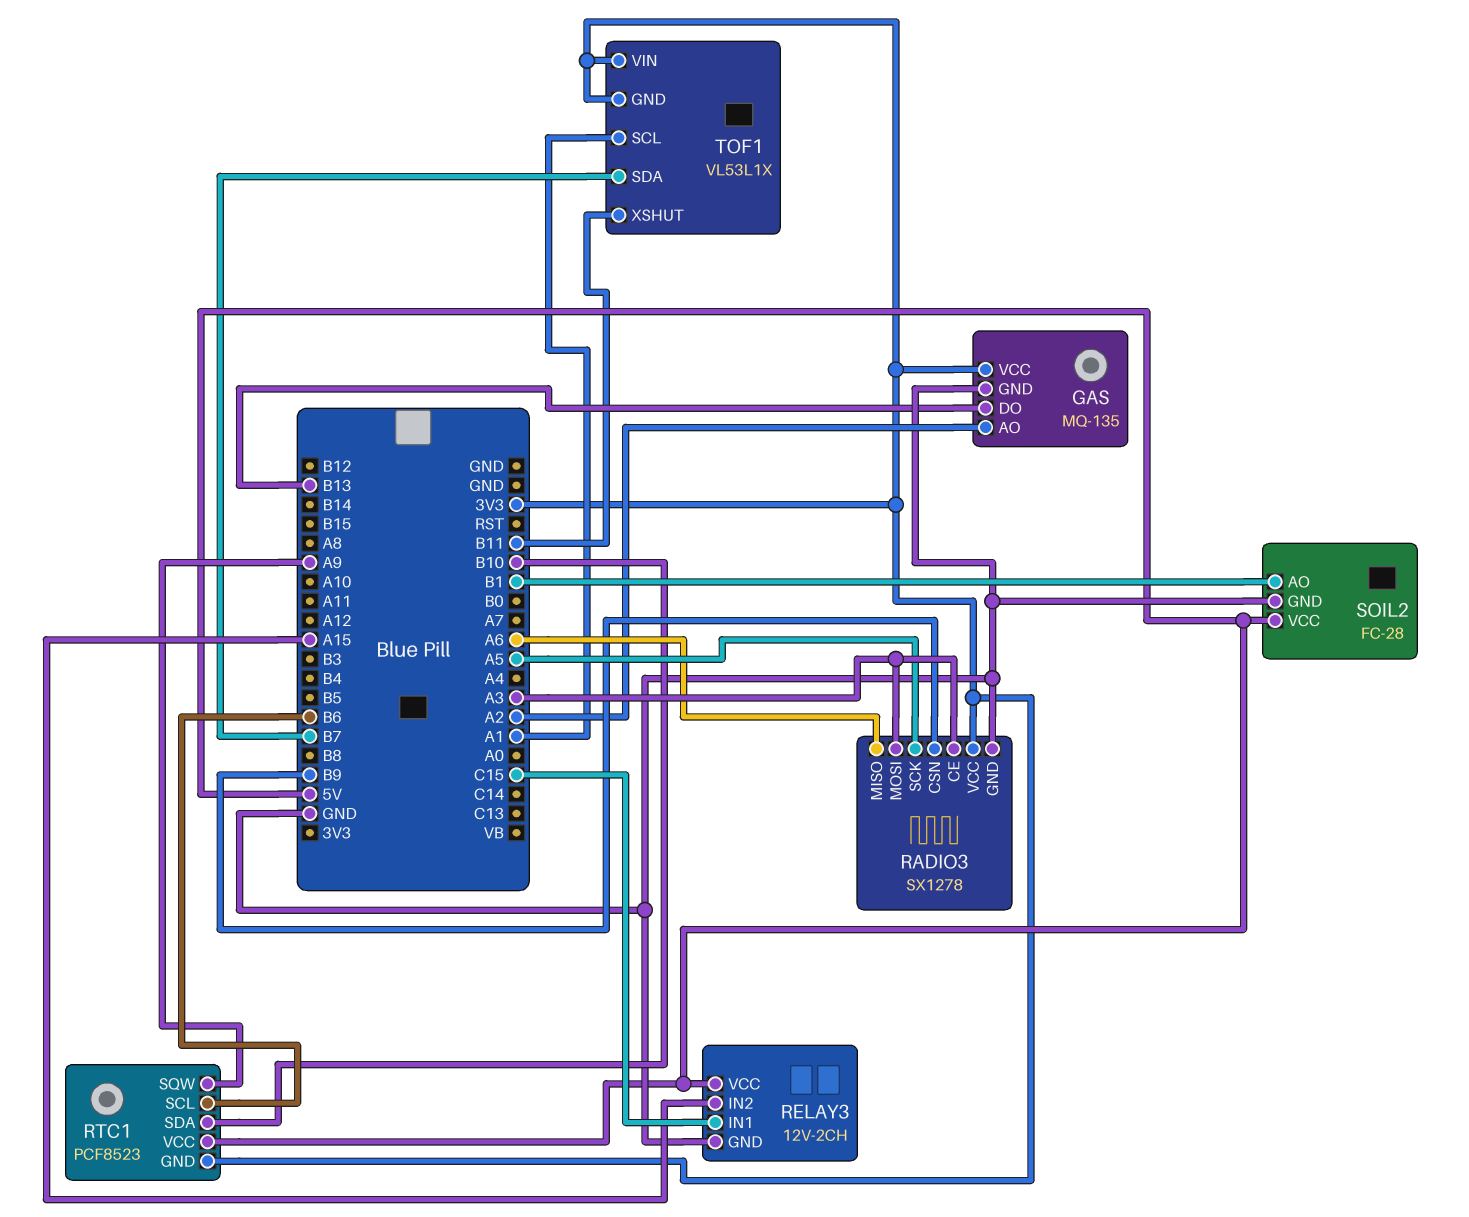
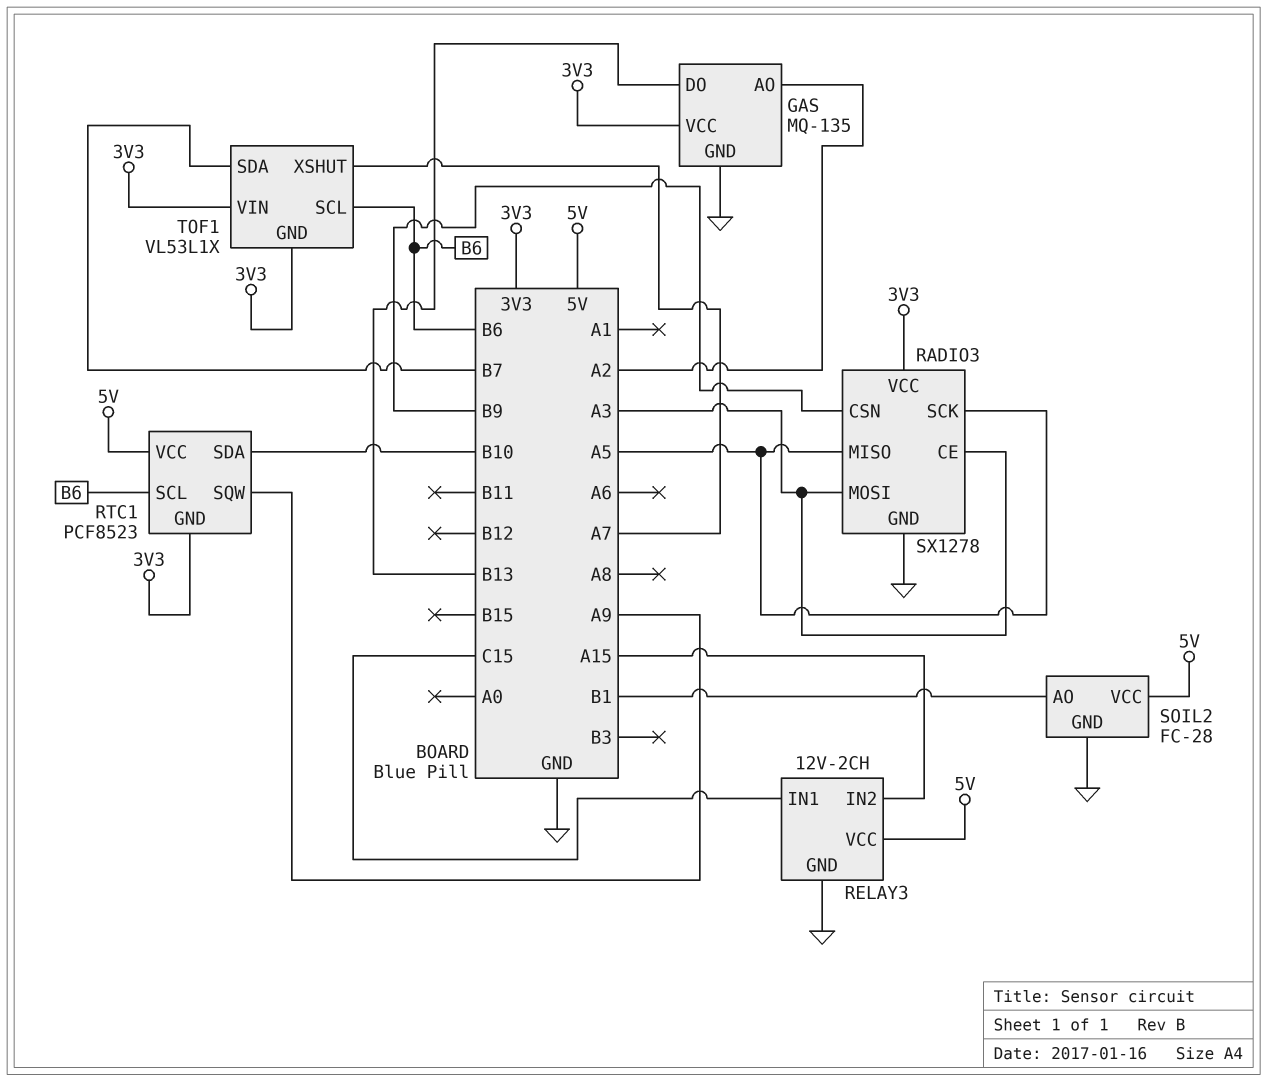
RADIO3 pin MISO: A6 -> A5
TOF1 pin SCL: A1 -> B6
TOF1 pin XSHUT: B11 -> A7

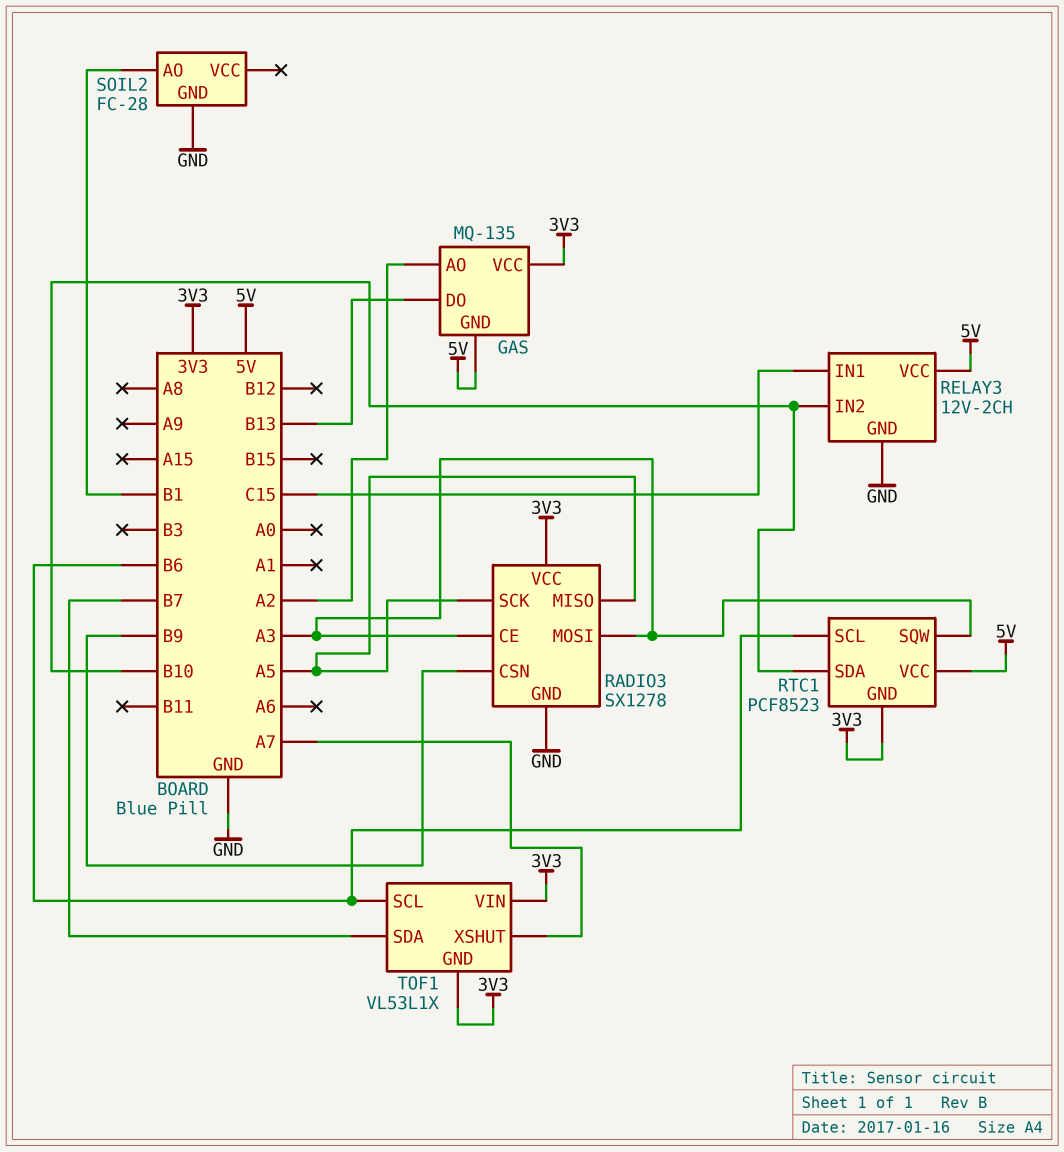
GAS pin GND: GND -> 5V
RELAY3 pin IN2: A15 -> B10
RTC1 pin SQW: A9 -> A3
SOIL2 pin VCC: 5V -> none

